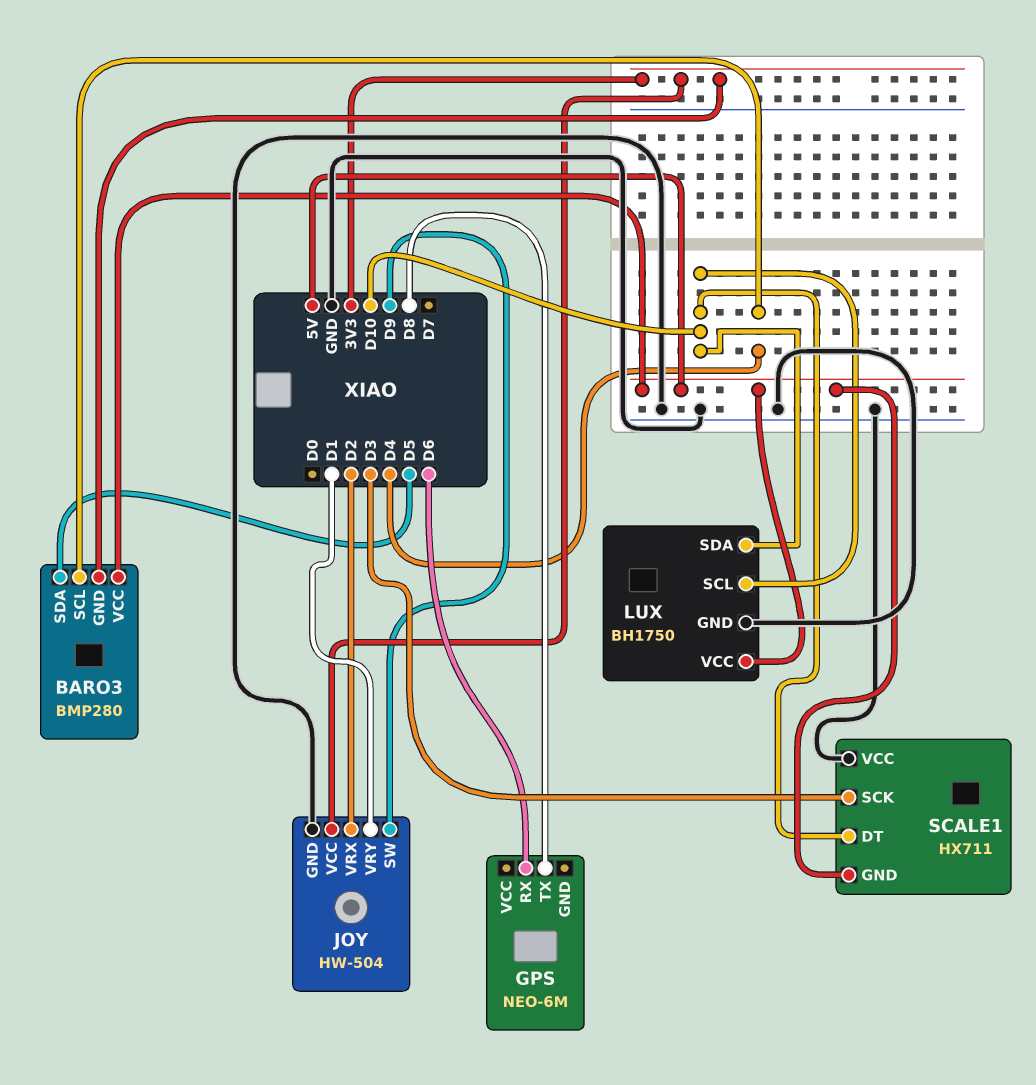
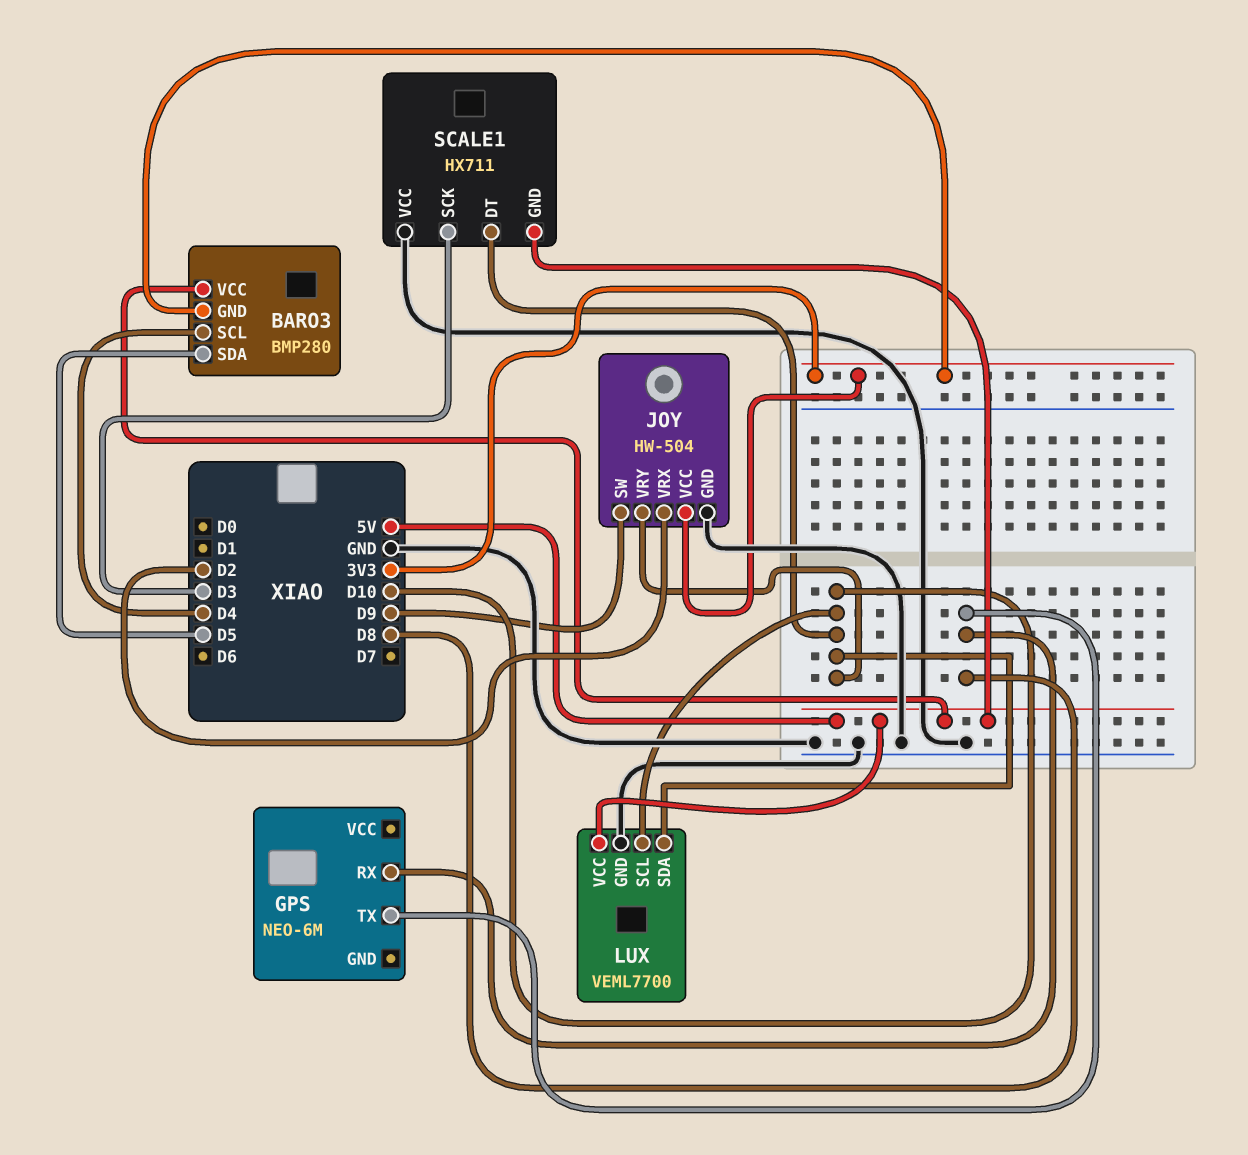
GPS pin RX: D6 -> D8
JOY pin VRY: D1 -> D10
LUX: BH1750 -> VEML7700

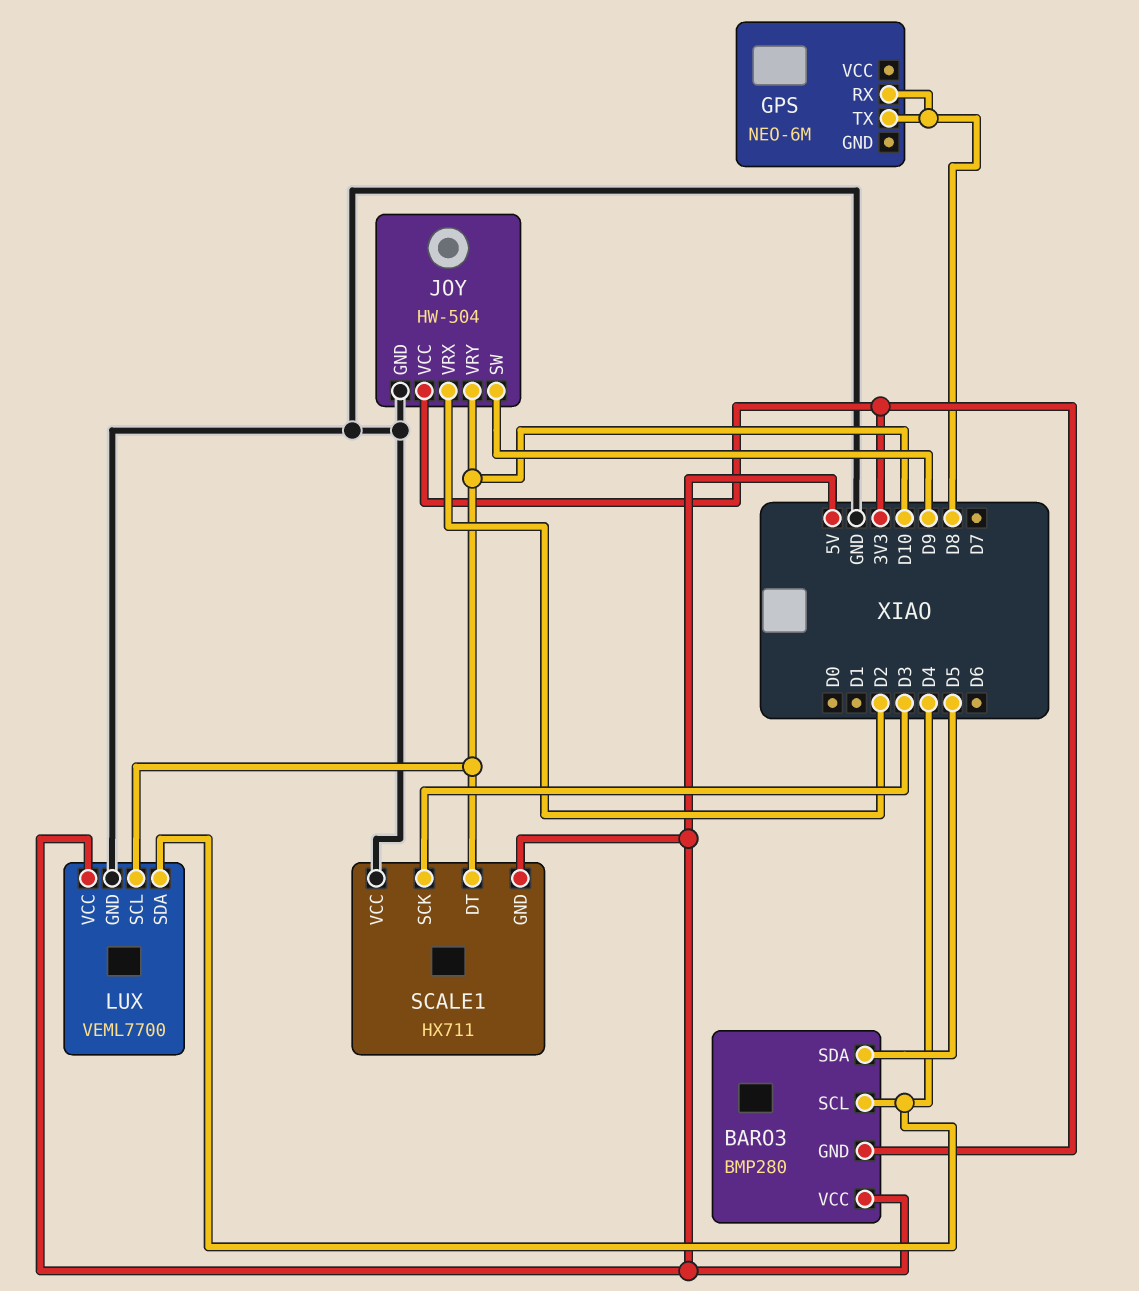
LUX pin SDA: D10 -> D4

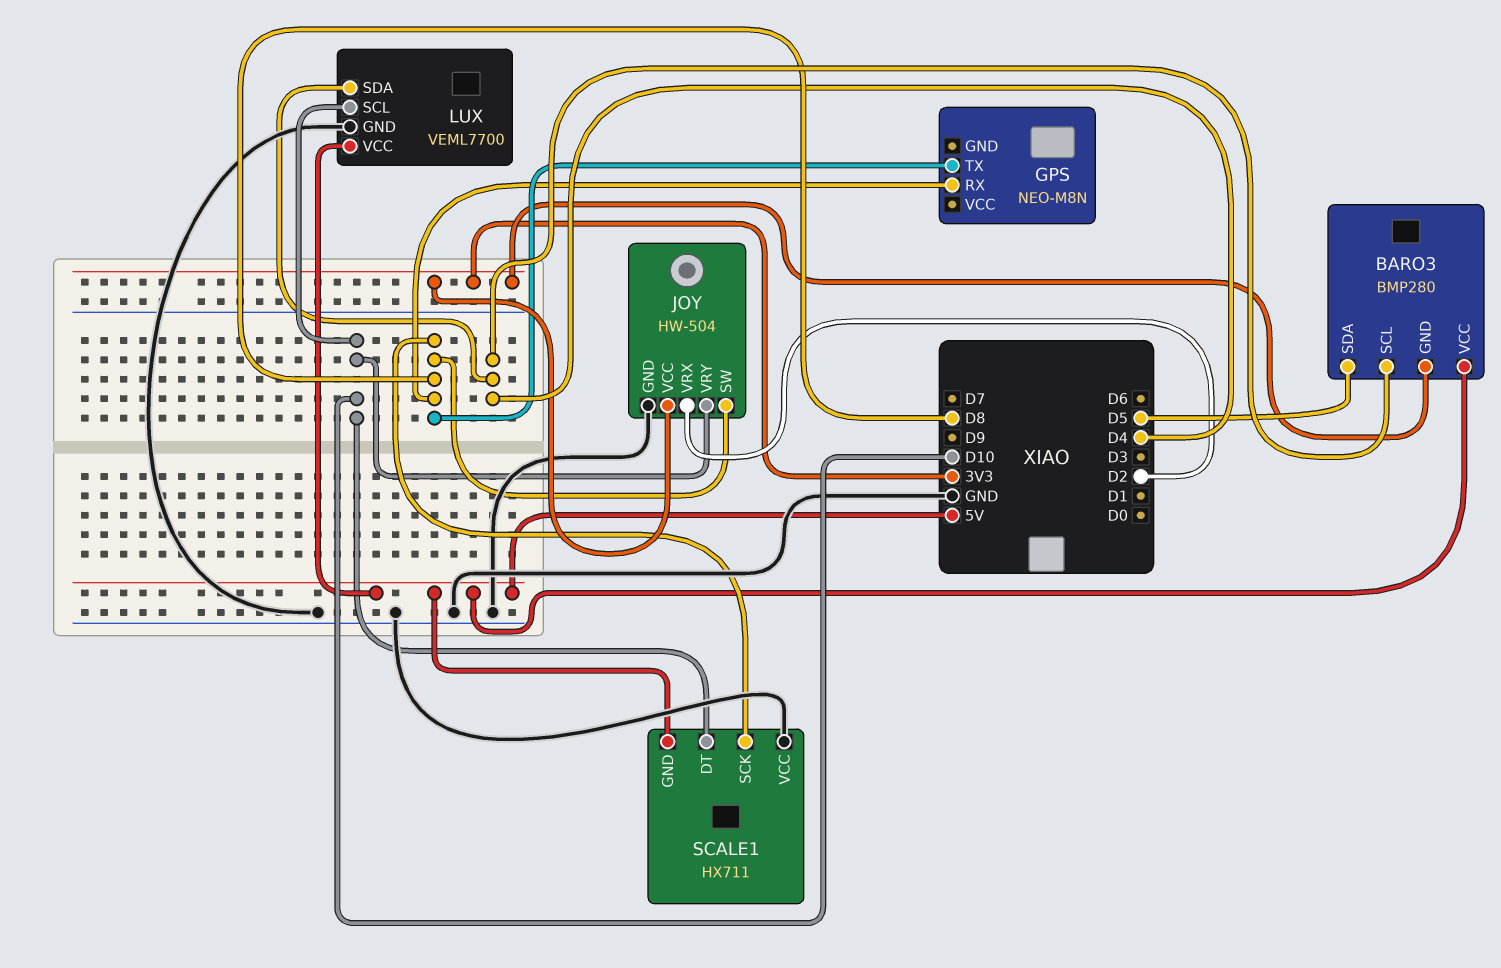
GPS: NEO-6M -> NEO-M8N
JOY pin SW: D9 -> D8
SCALE1 pin SCK: D3 -> D8

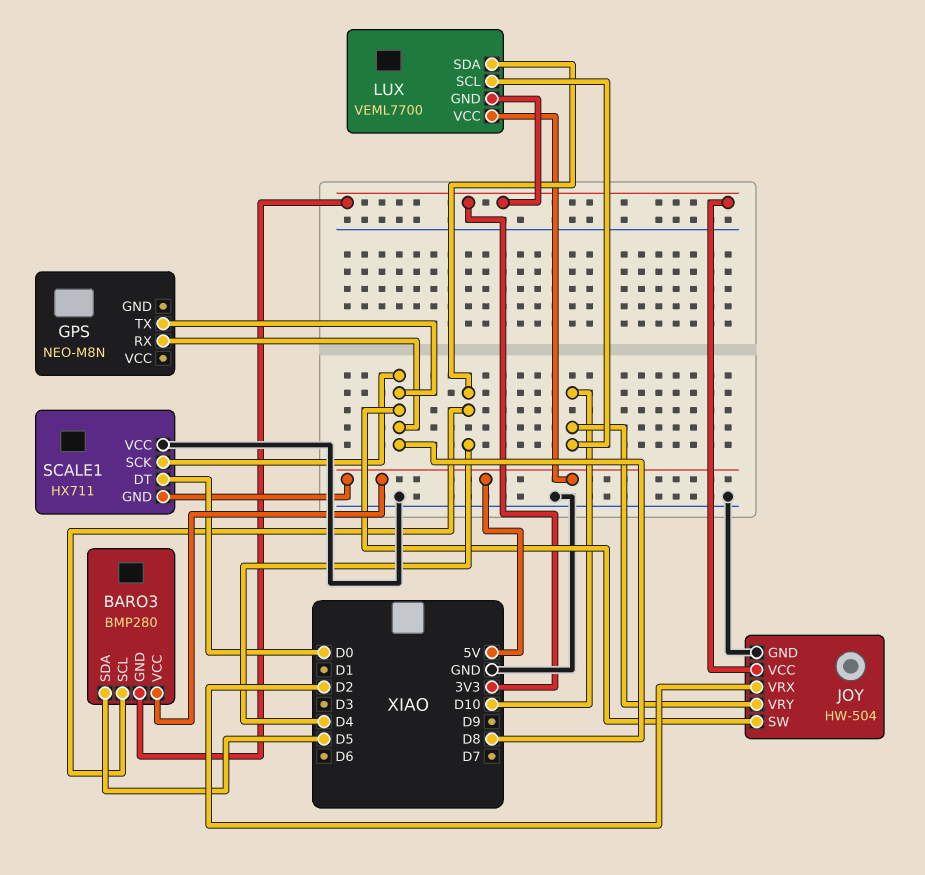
LUX pin GND: GND -> 3V3
SCALE1 pin DT: D10 -> D0

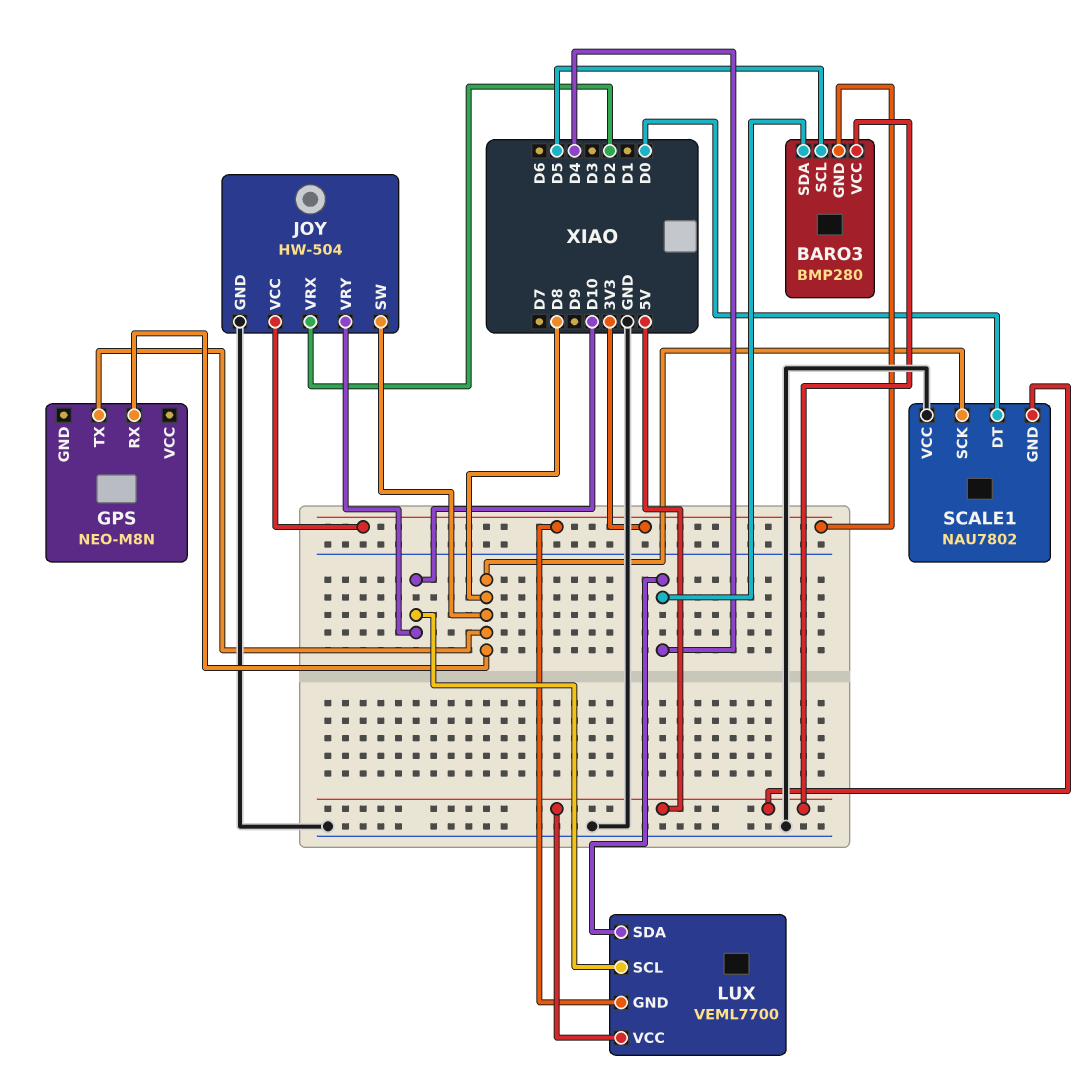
BARO3 pin SCL: D4 -> D5
BARO3 pin SDA: D5 -> D4
SCALE1: HX711 -> NAU7802

